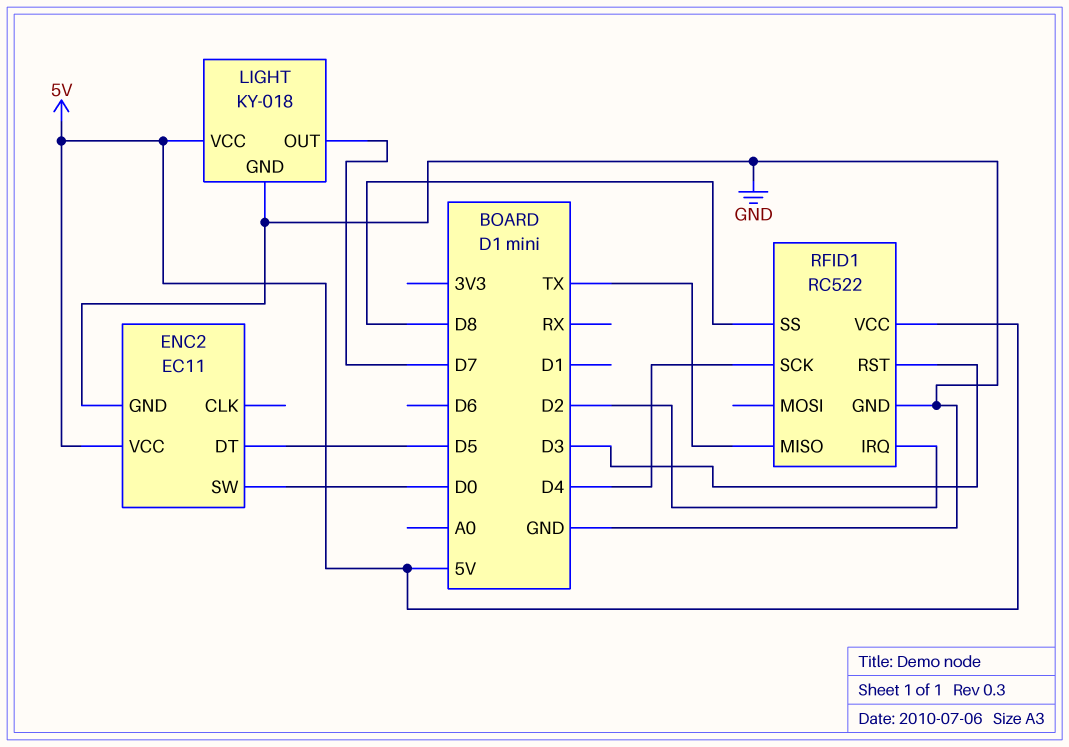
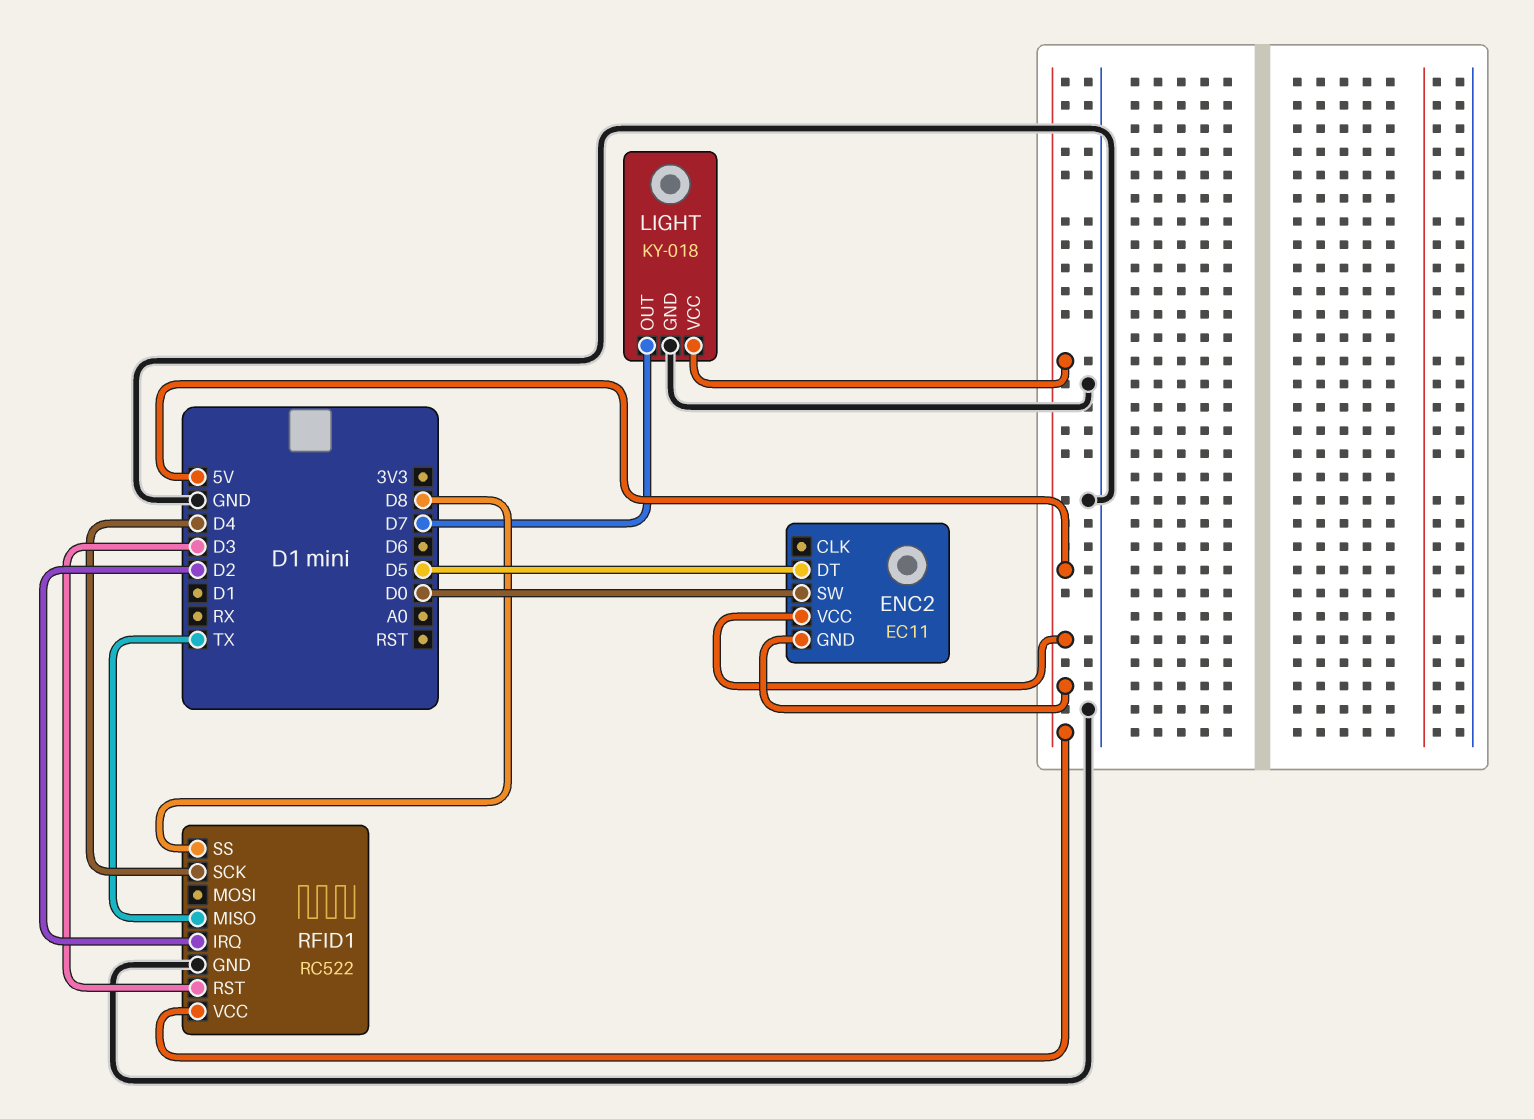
ENC2 pin GND: GND -> 5V

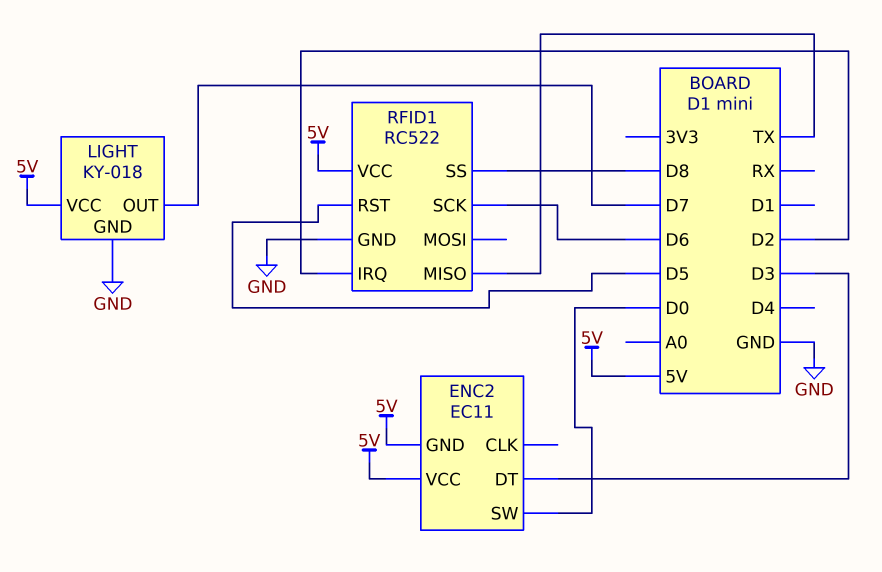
ENC2 pin DT: D5 -> D3
RFID1 pin RST: D3 -> D5
RFID1 pin SCK: D4 -> D6

